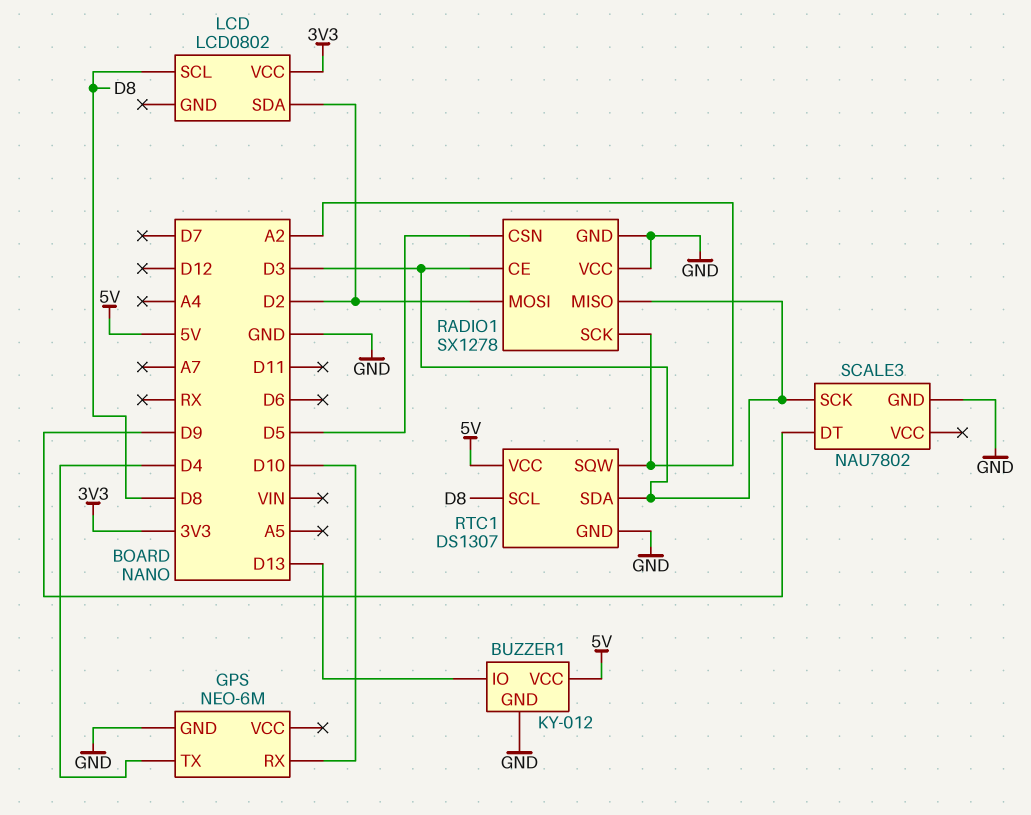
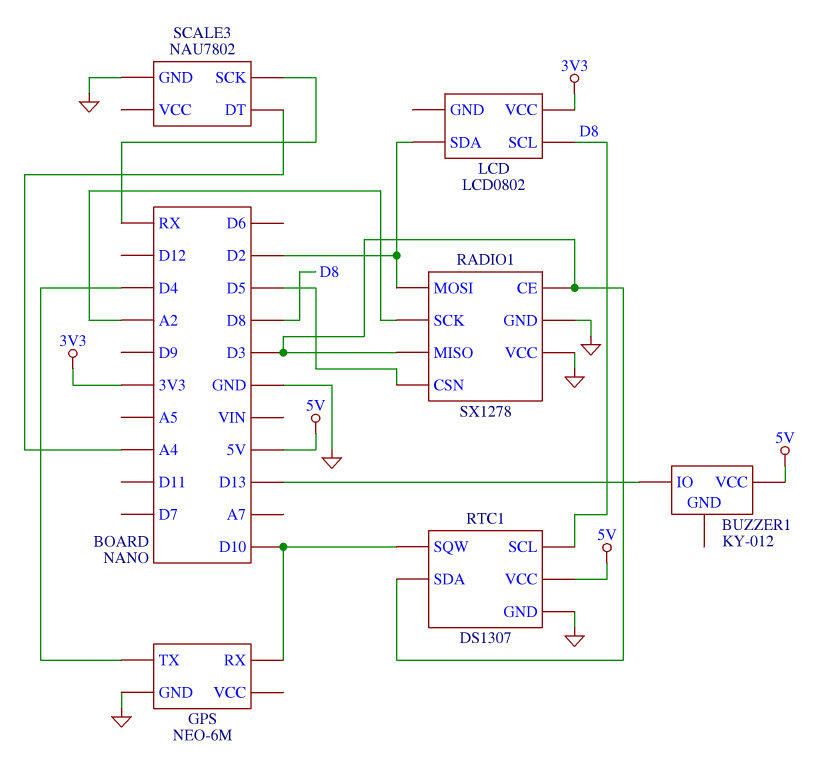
BUZZER1 pin GND: GND -> none
RTC1 pin SQW: A2 -> D10
SCALE3 pin DT: D9 -> A4
SCALE3 pin SCK: D3 -> RX

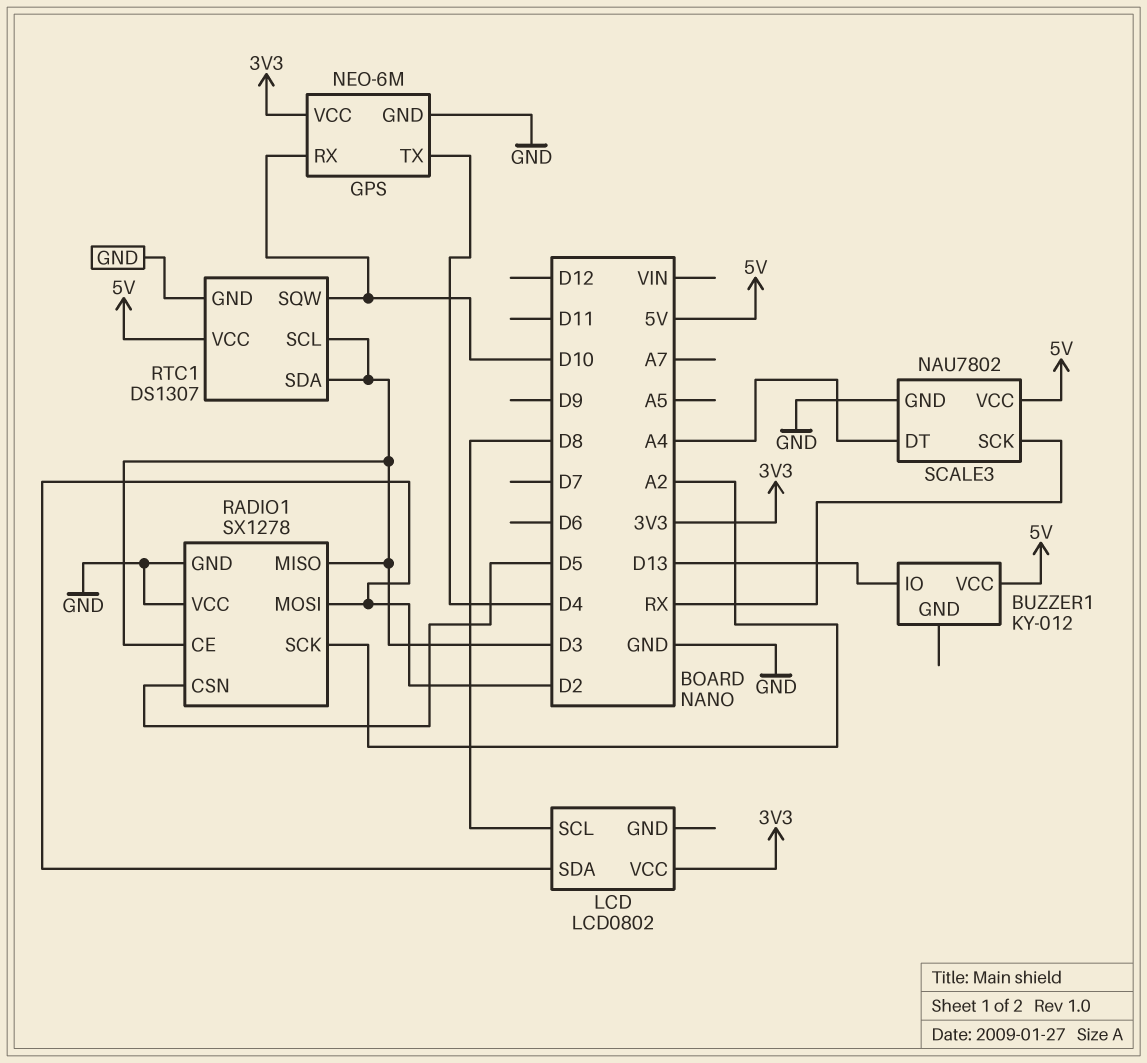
GPS pin VCC: none -> 3V3
RTC1 pin SCL: D8 -> D3
SCALE3 pin VCC: none -> 5V

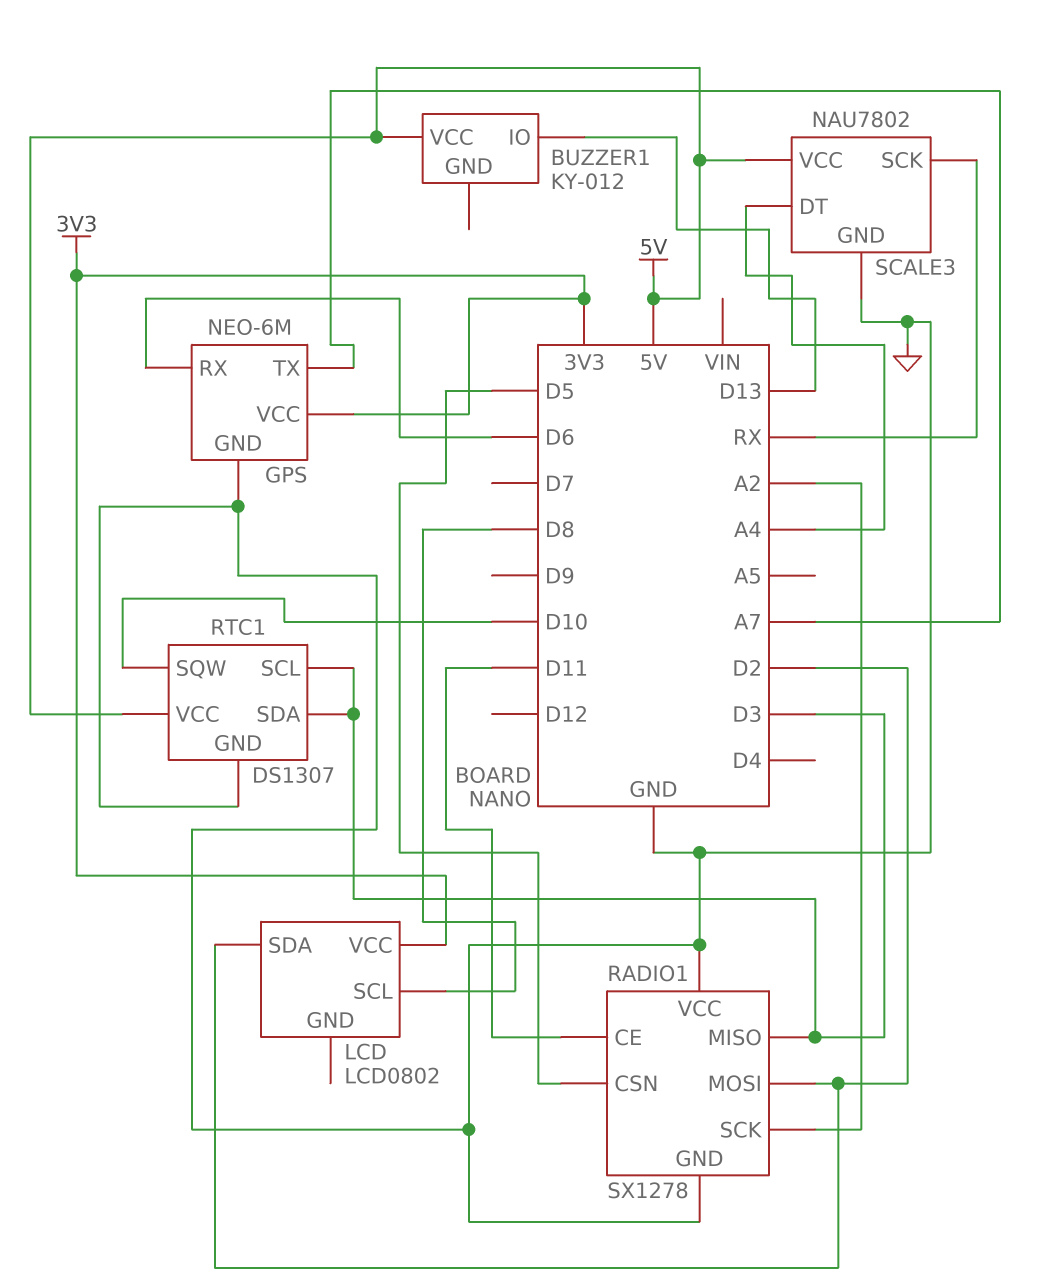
GPS pin RX: D10 -> D6
GPS pin TX: D4 -> A7
RADIO1 pin CE: D3 -> D11

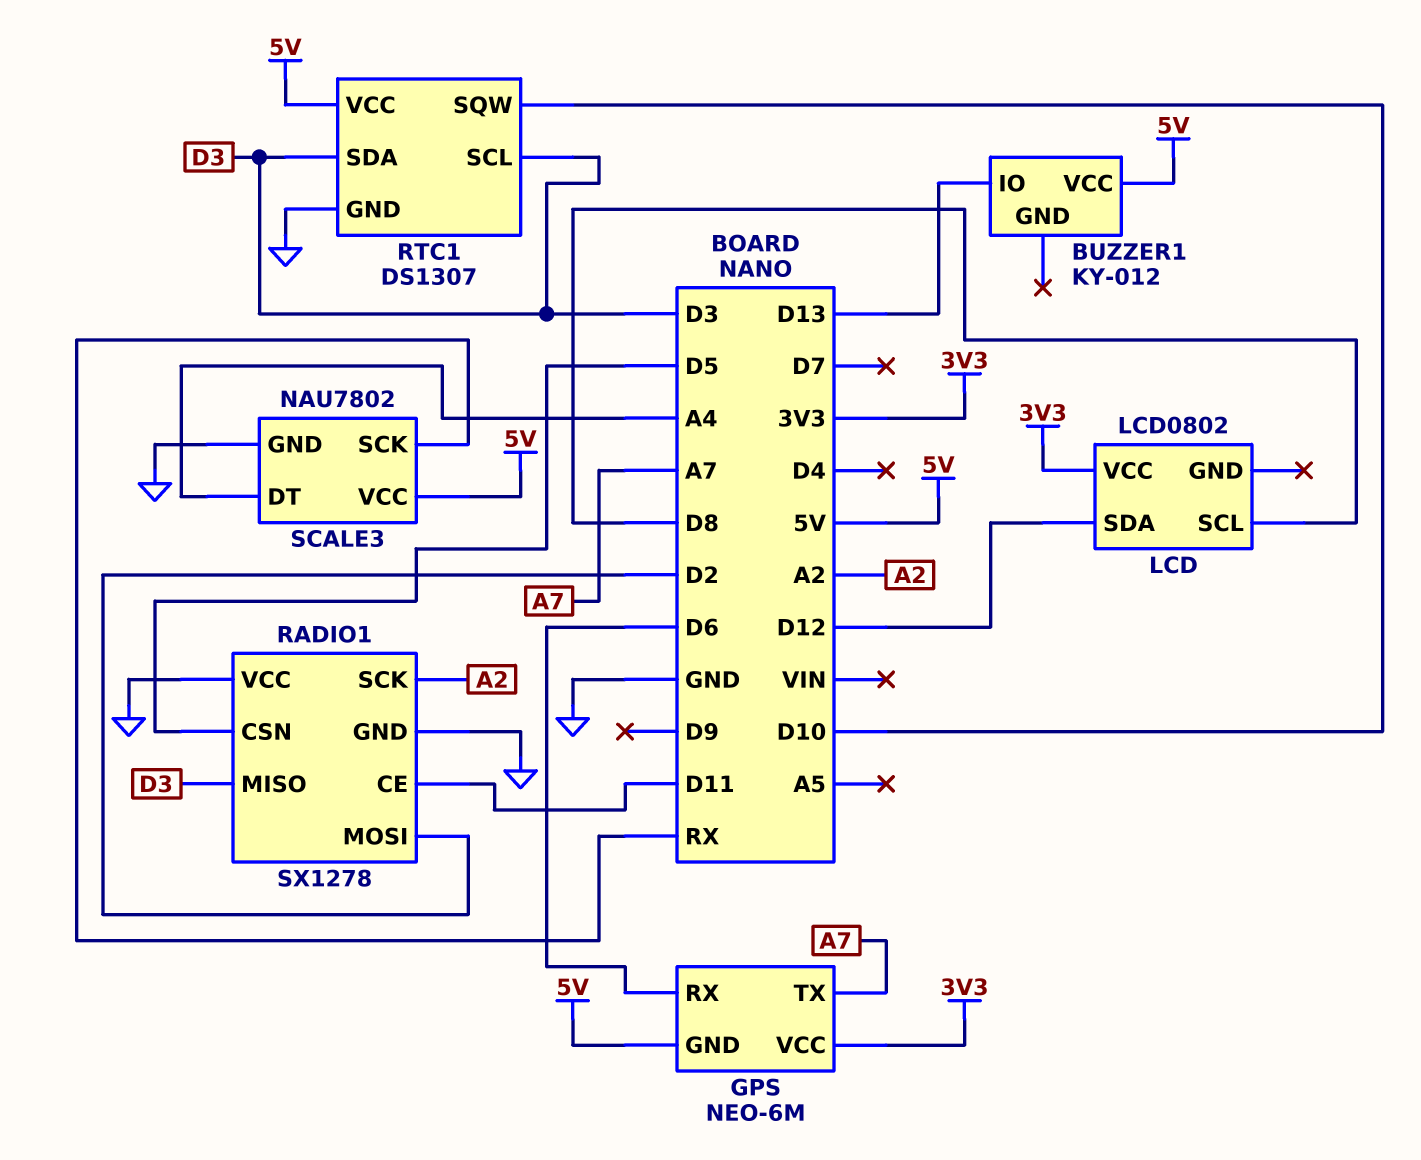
GPS pin GND: GND -> 5V
LCD pin SDA: D2 -> D12

